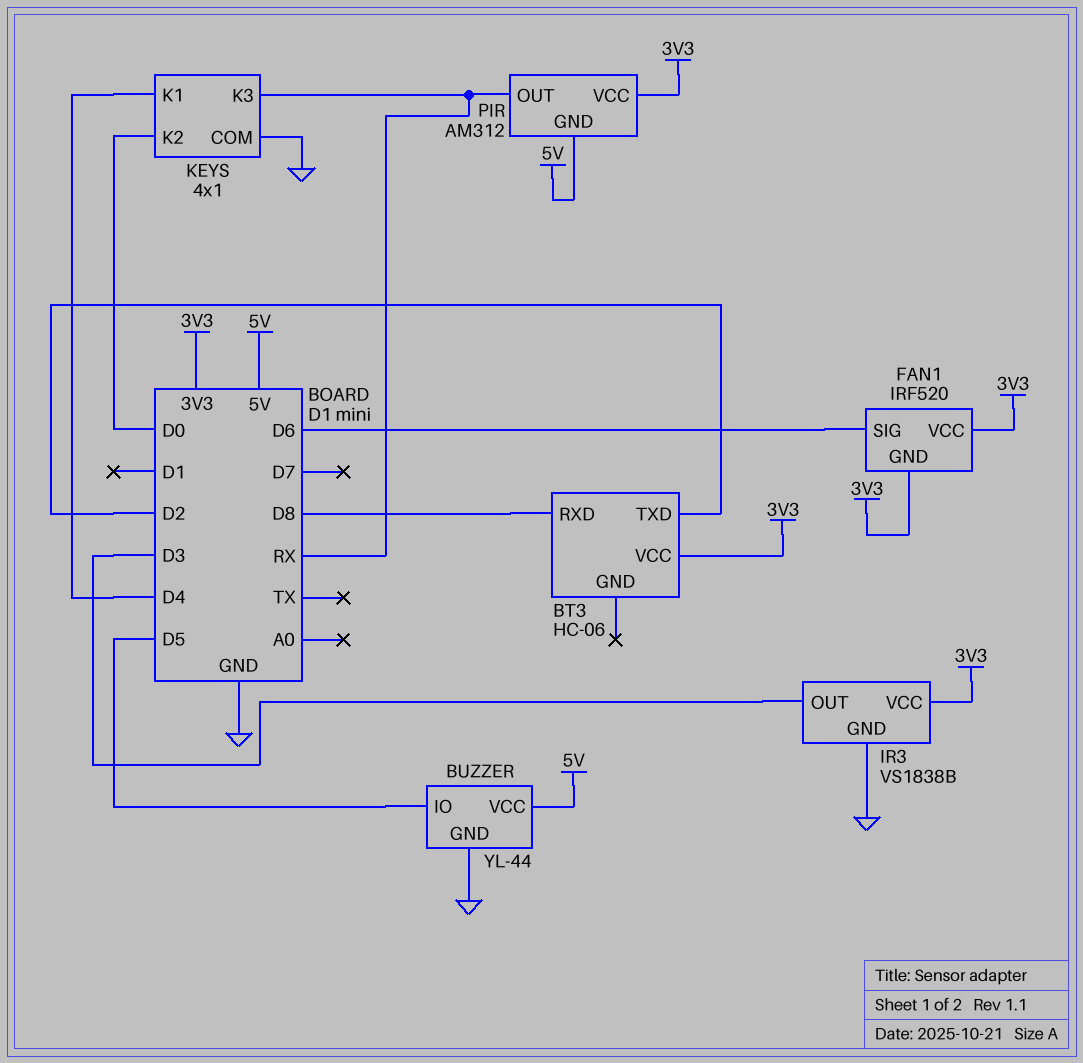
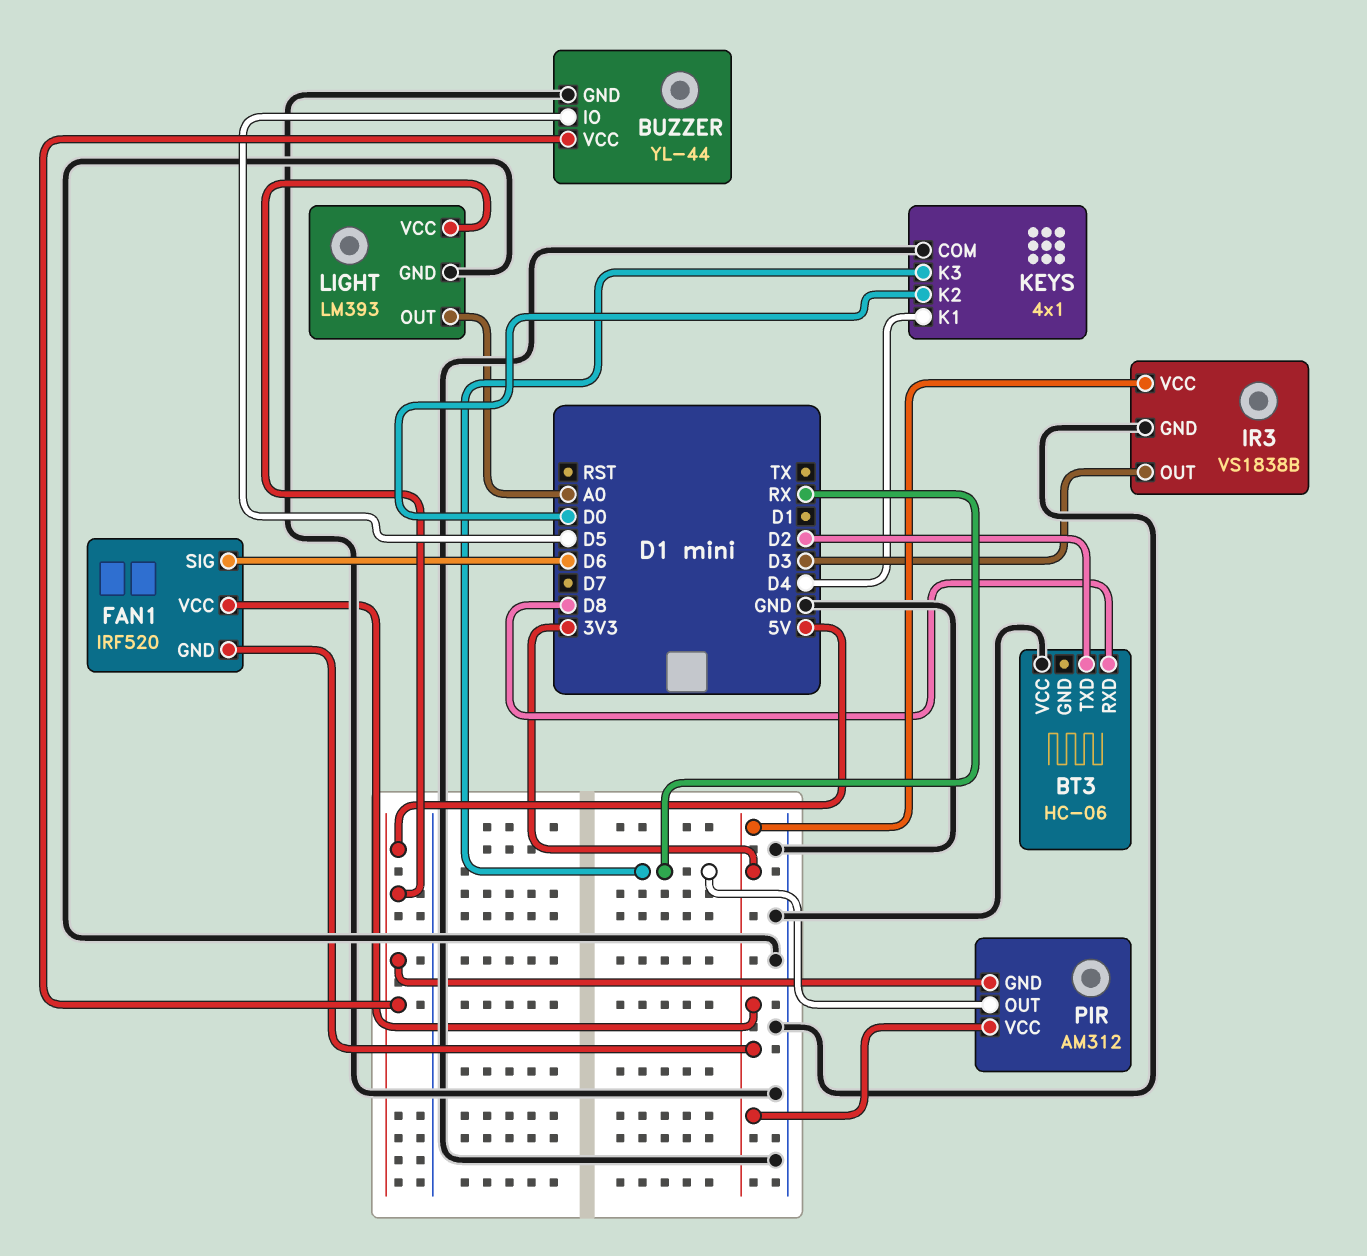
BT3 pin VCC: 3V3 -> GND
LIGHT: none -> LM393
LIGHT pin GND: none -> GND
LIGHT pin OUT: none -> A0
LIGHT pin VCC: none -> 5V

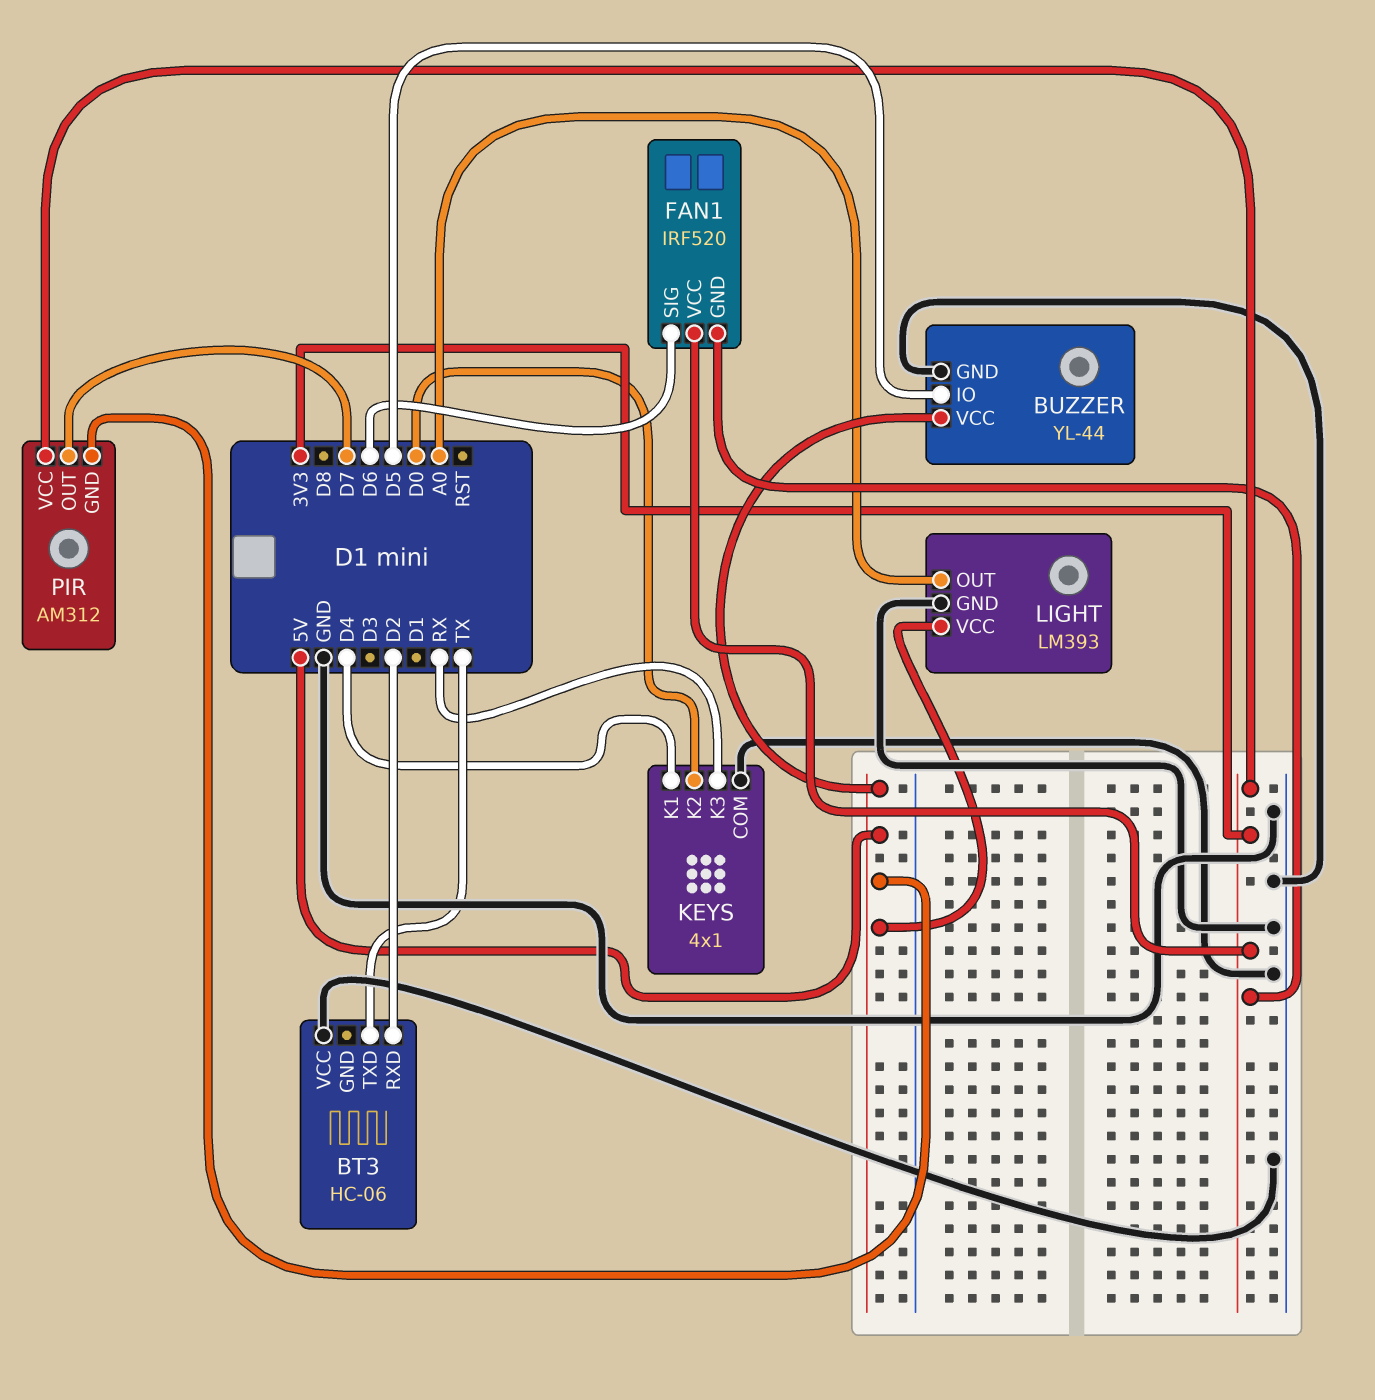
BT3 pin RXD: D8 -> D2
BT3 pin TXD: D2 -> TX
IR3: VS1838B -> none
IR3 pin GND: GND -> none
IR3 pin OUT: D3 -> none
IR3 pin VCC: 3V3 -> none
PIR pin OUT: RX -> D7

